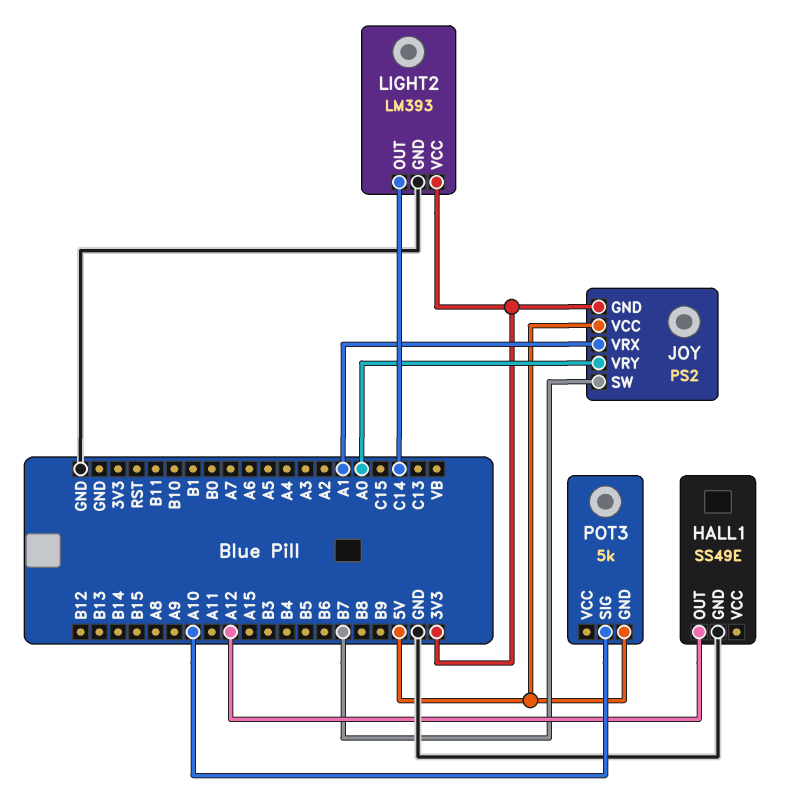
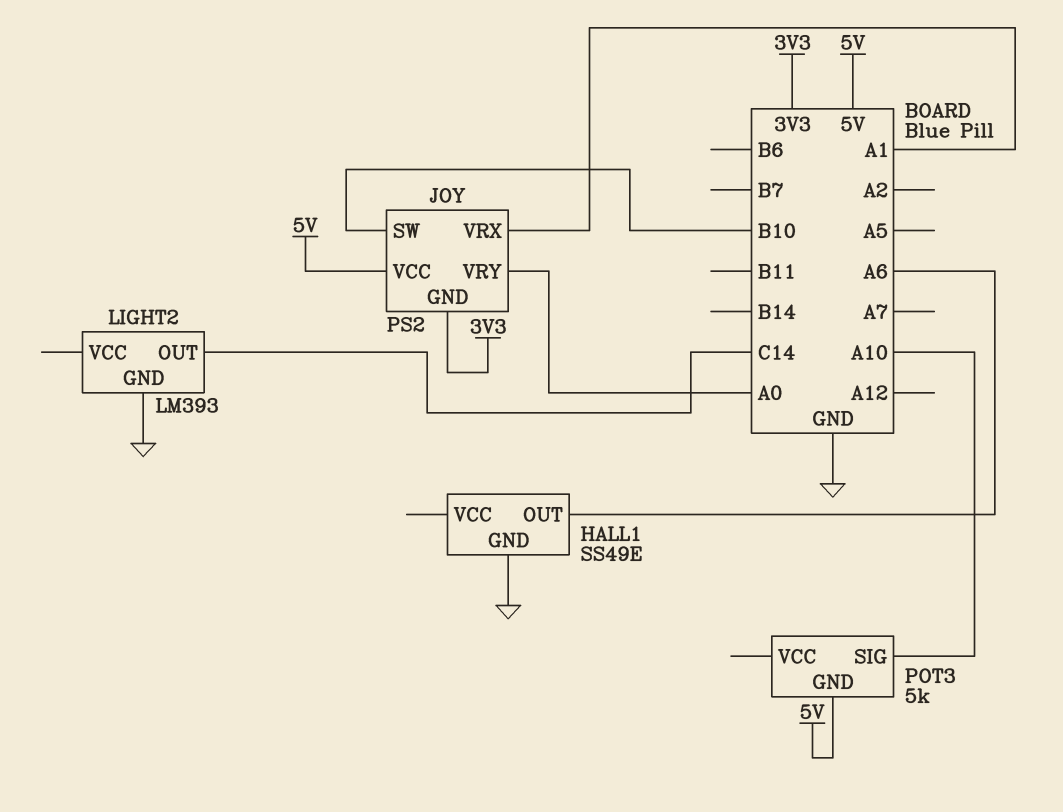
HALL1 pin OUT: A12 -> A6
JOY pin SW: B7 -> B10
LIGHT2 pin VCC: 3V3 -> none

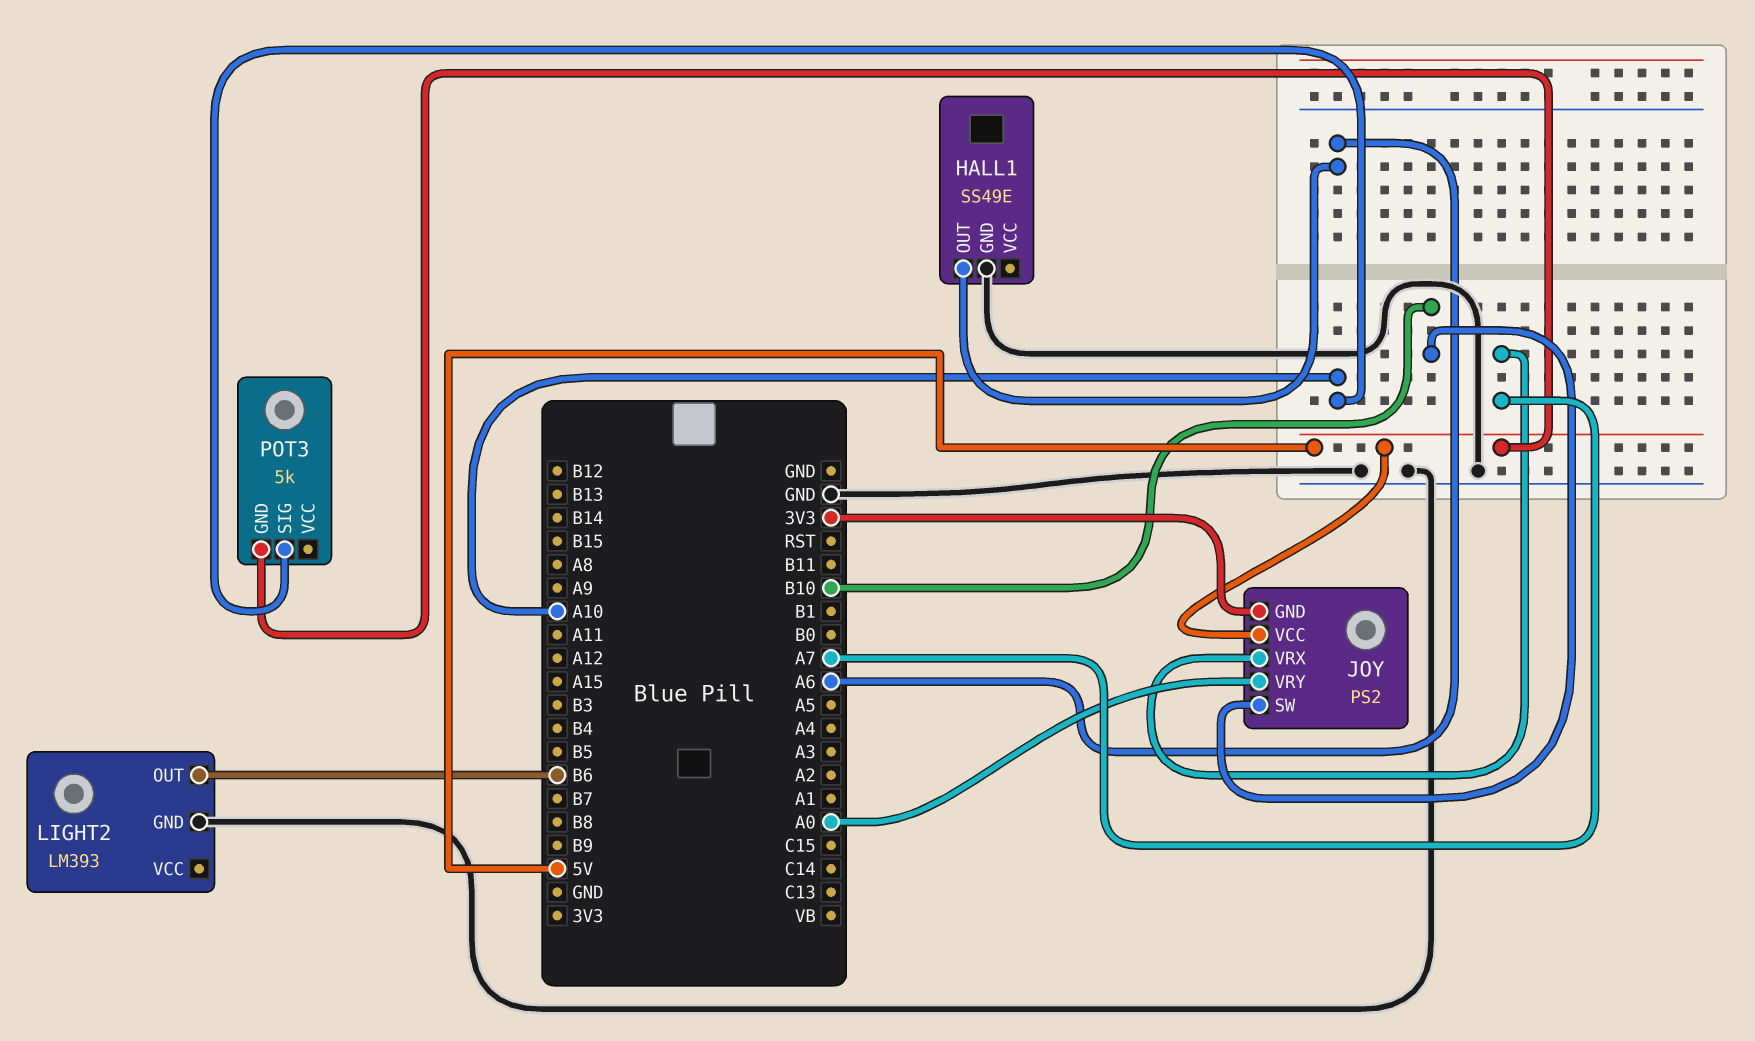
JOY pin VRX: A1 -> A7
LIGHT2 pin OUT: C14 -> B6

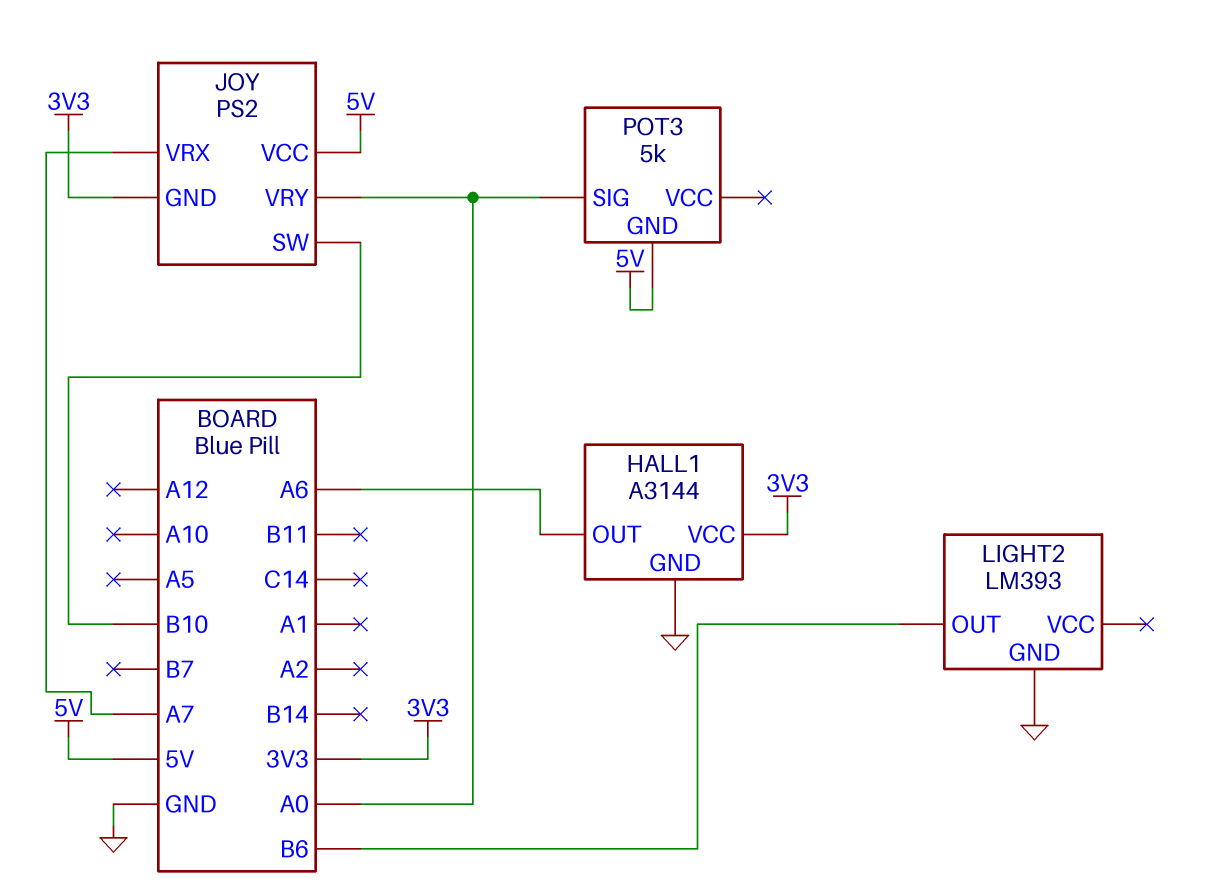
HALL1: SS49E -> A3144
HALL1 pin VCC: none -> 3V3
POT3 pin SIG: A10 -> A0

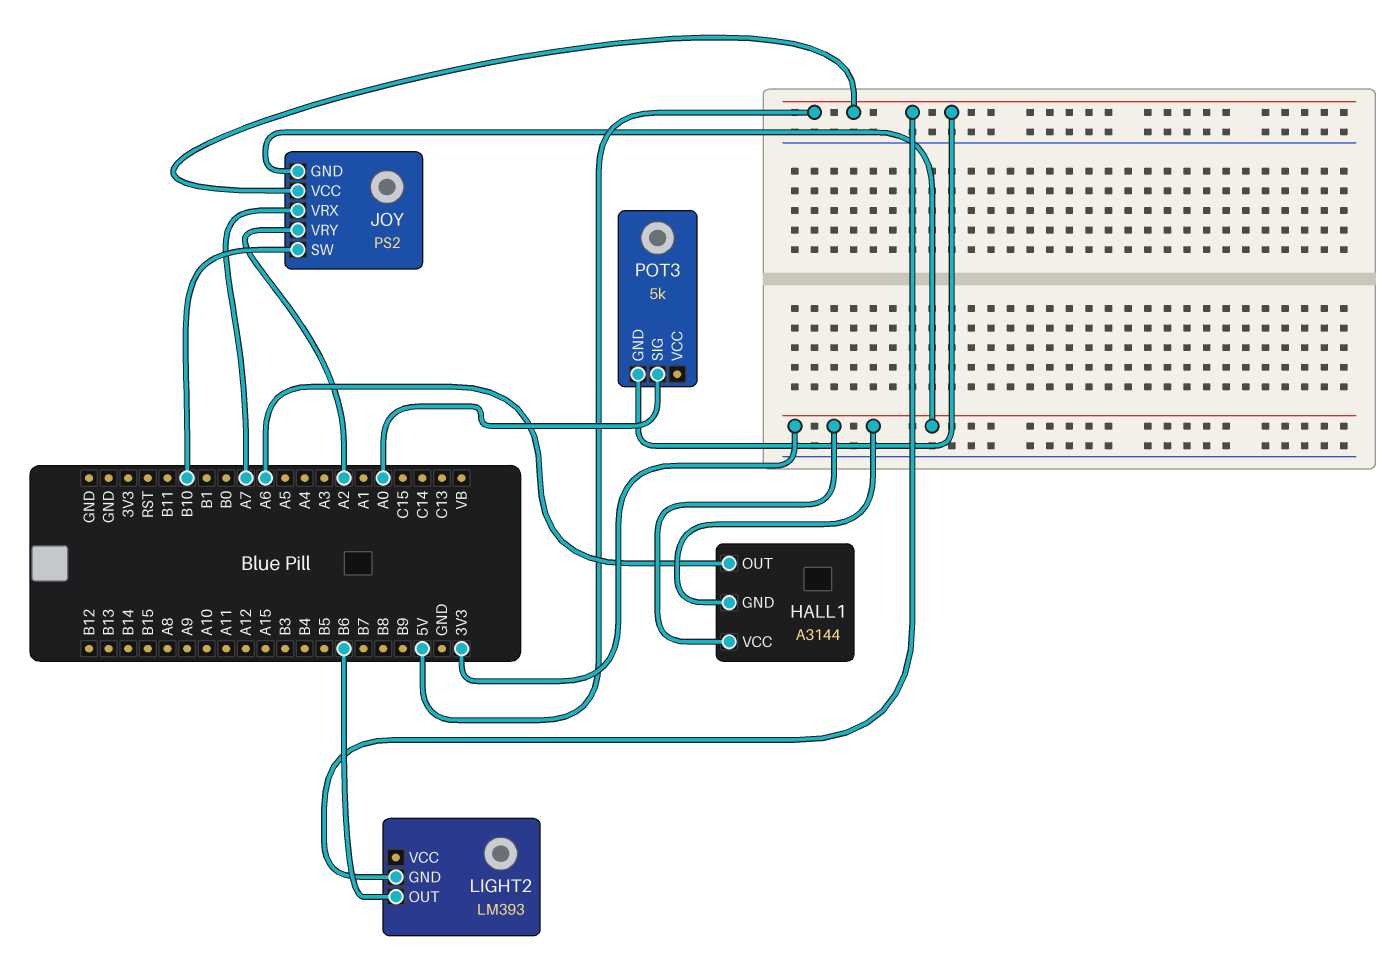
HALL1 pin GND: GND -> 3V3
JOY pin VRY: A0 -> A2
LIGHT2 pin GND: GND -> 5V

